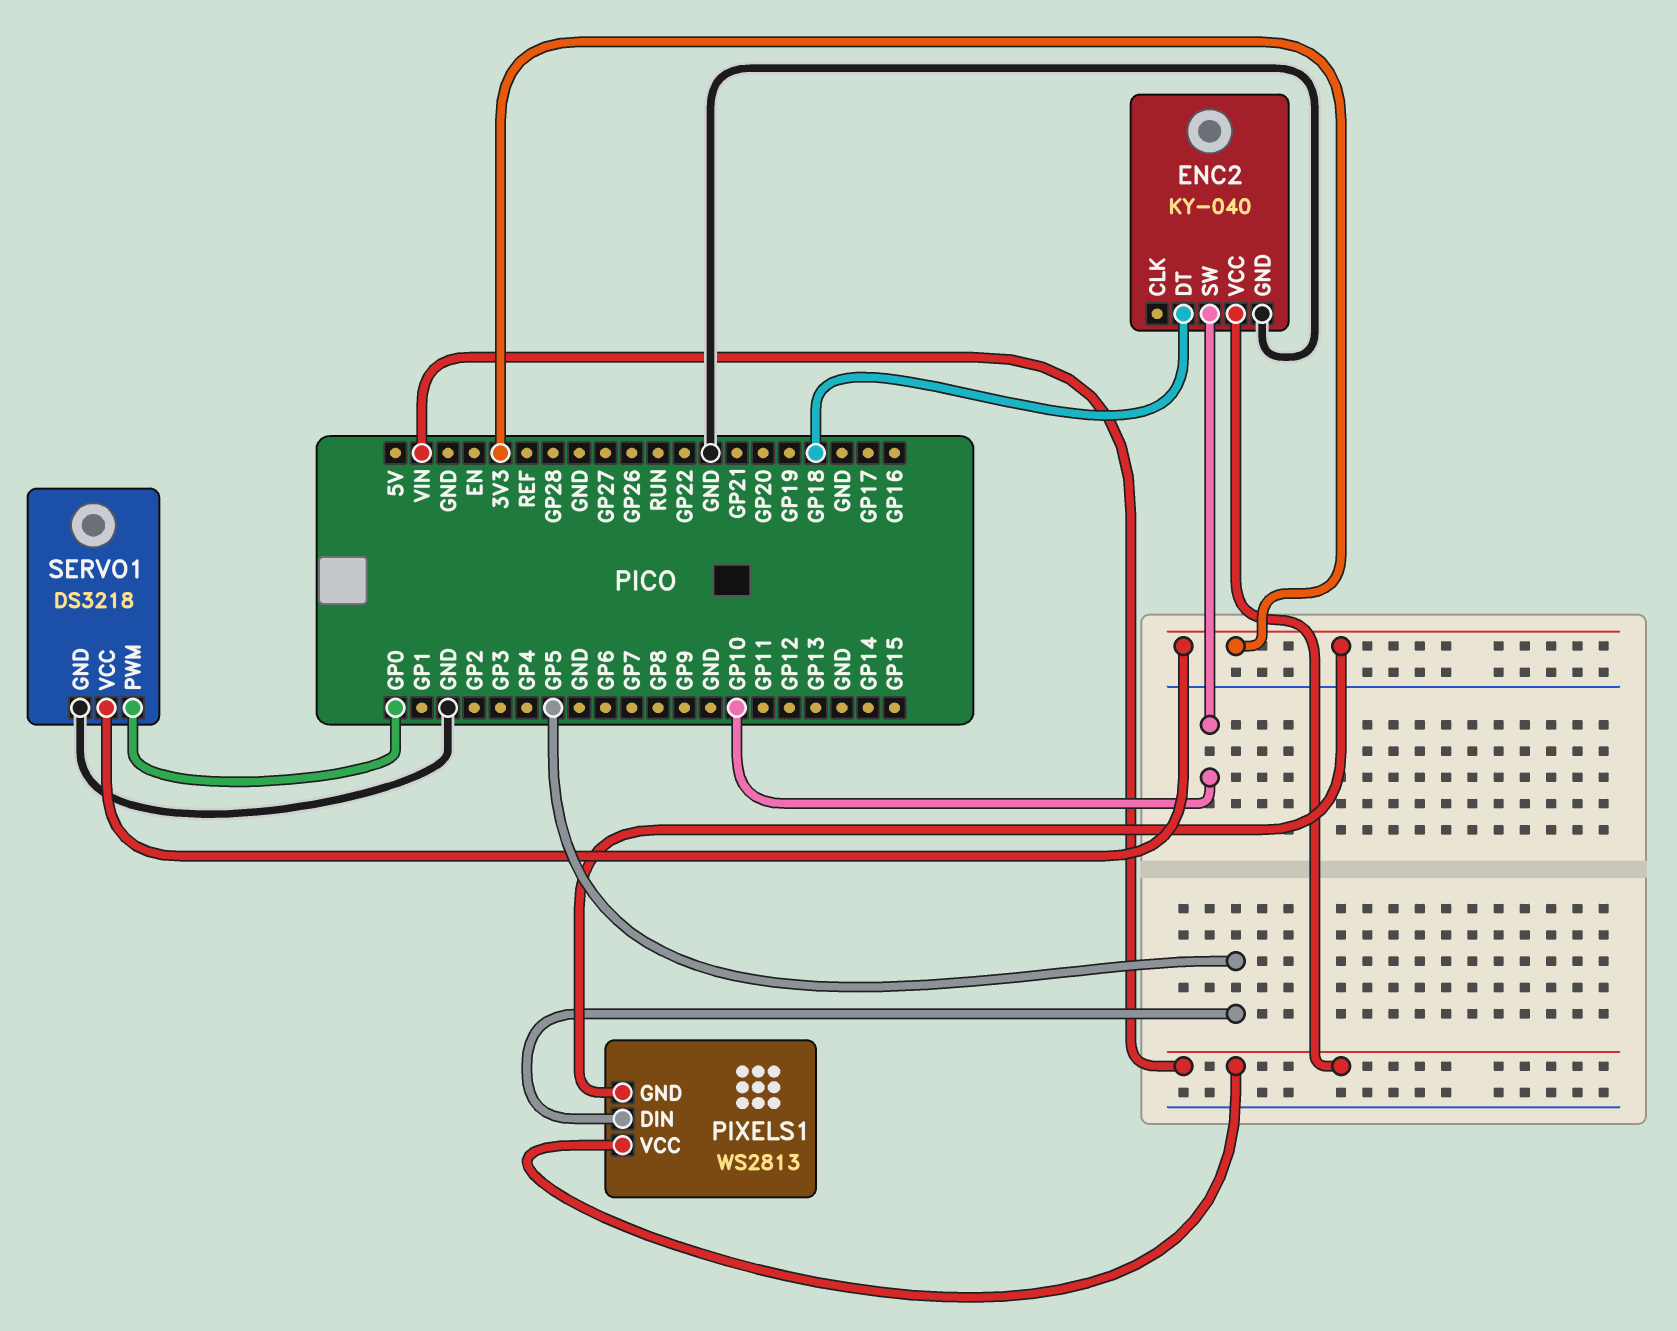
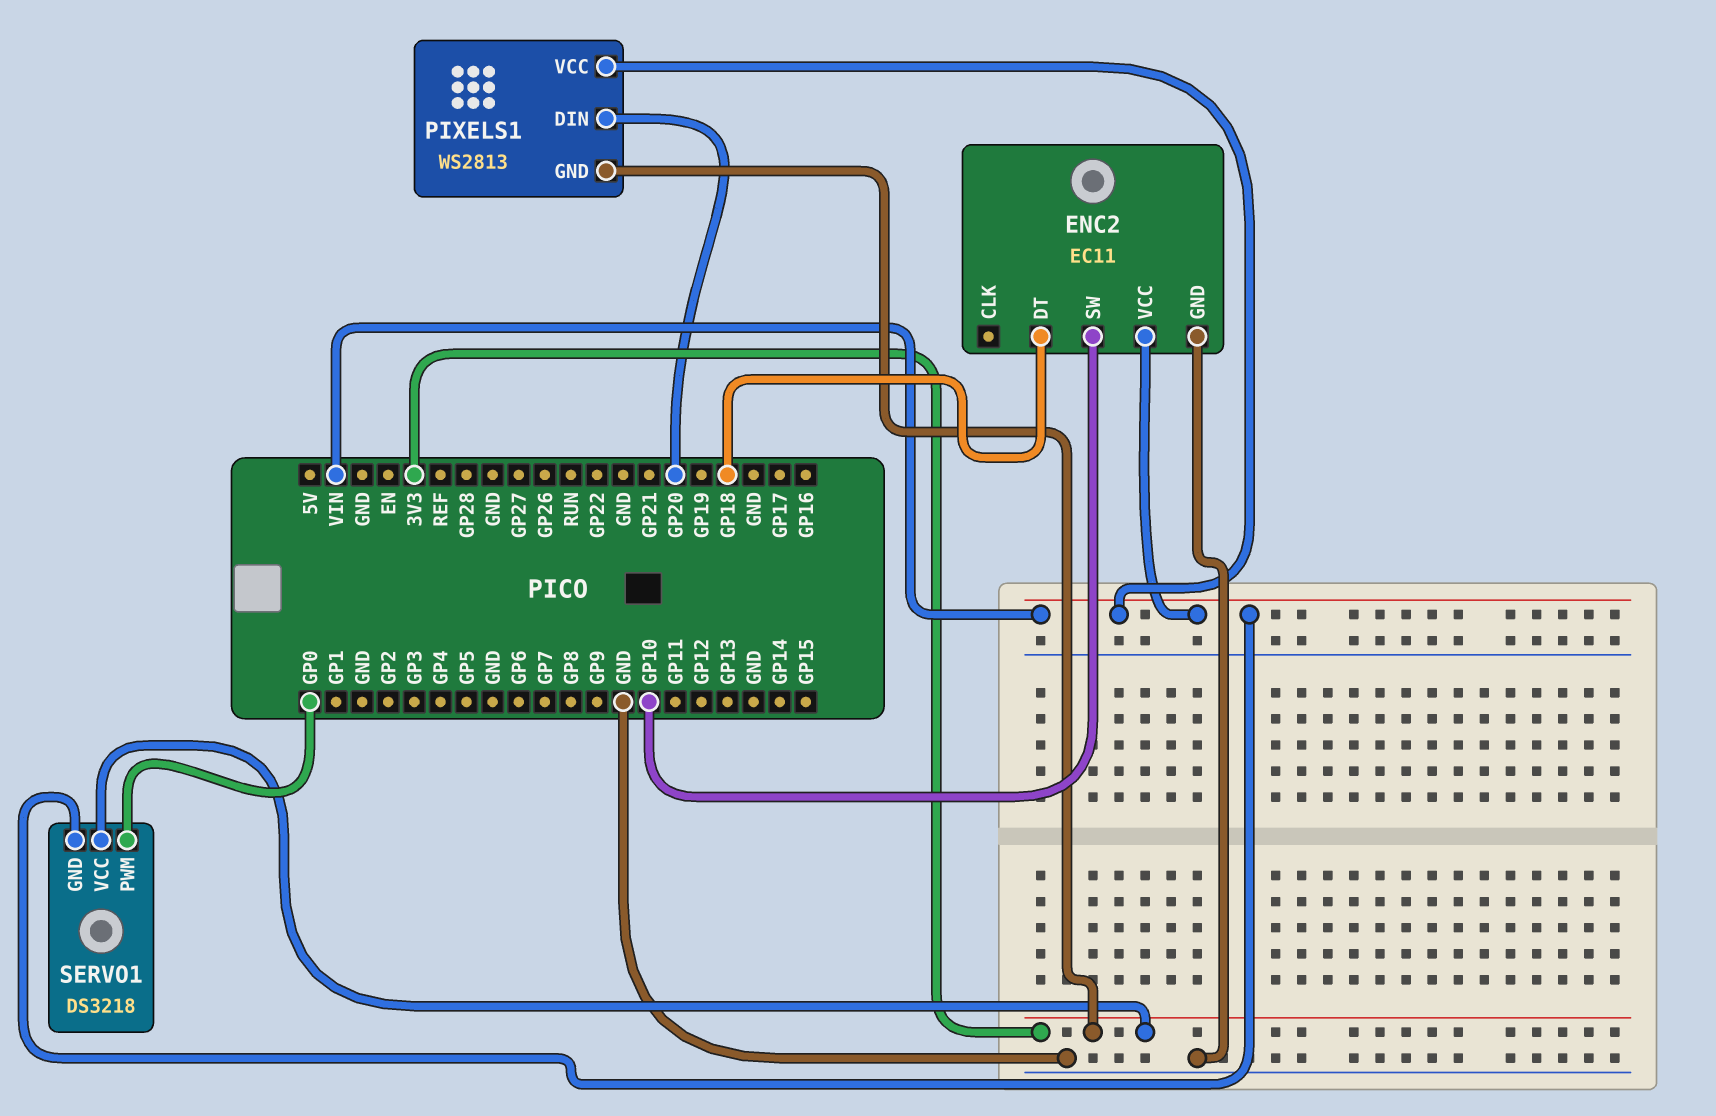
ENC2: KY-040 -> EC11
PIXELS1 pin DIN: GP5 -> GP20
SERVO1 pin GND: GND -> VIN

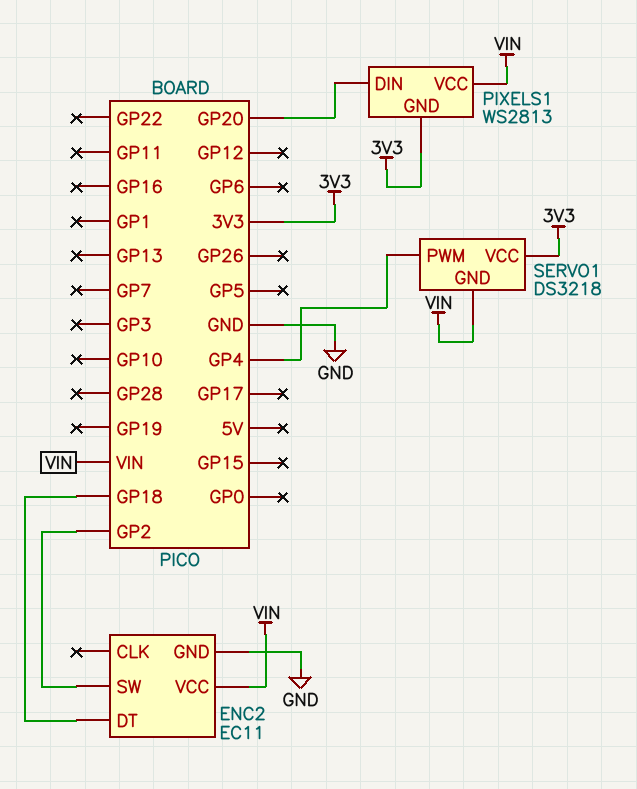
ENC2 pin SW: GP10 -> GP2
SERVO1 pin PWM: GP0 -> GP4

